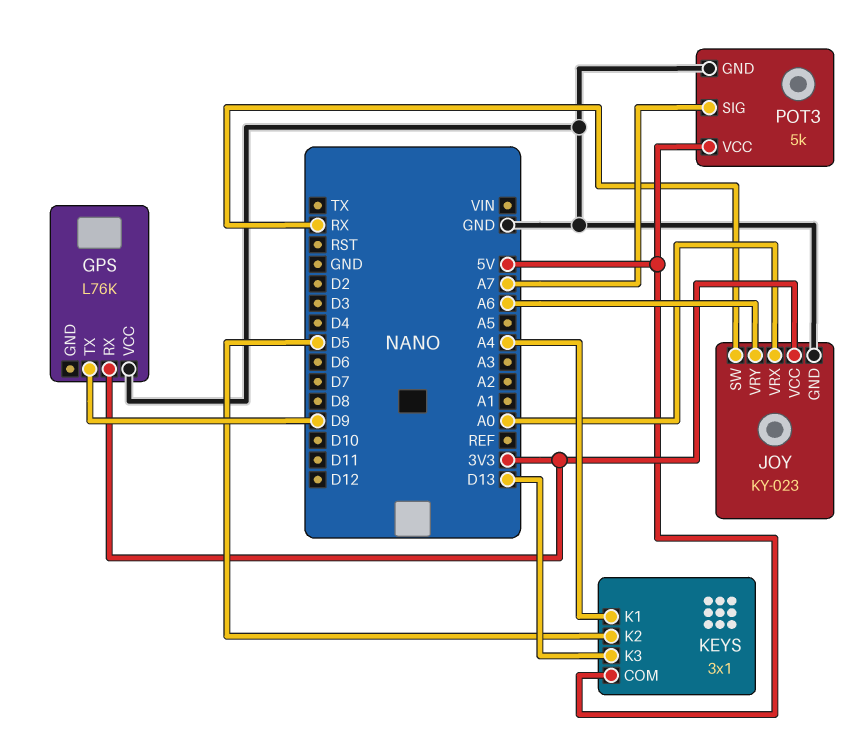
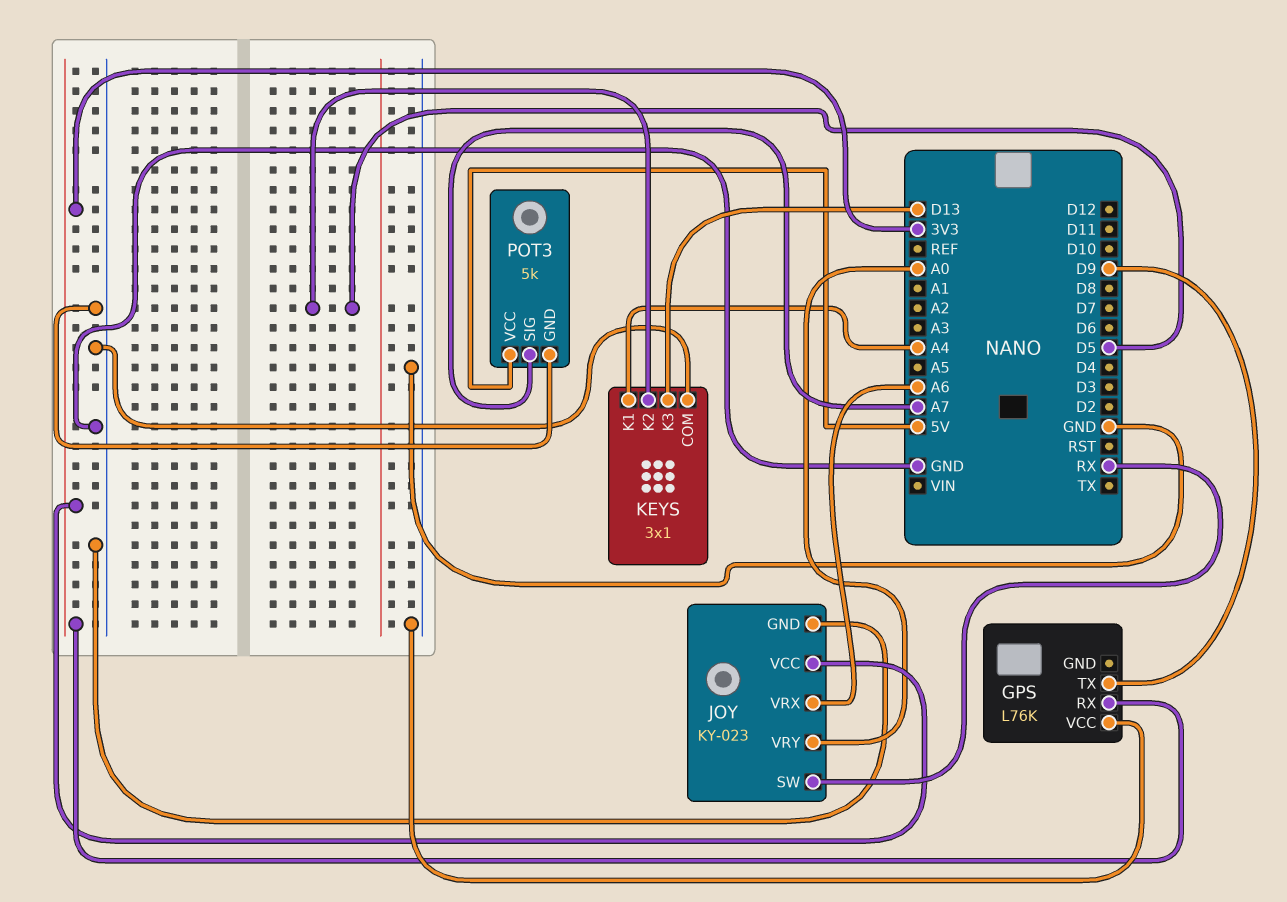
JOY pin VRX: A0 -> A6
JOY pin VRY: A6 -> A0
KEYS pin COM: 5V -> GND

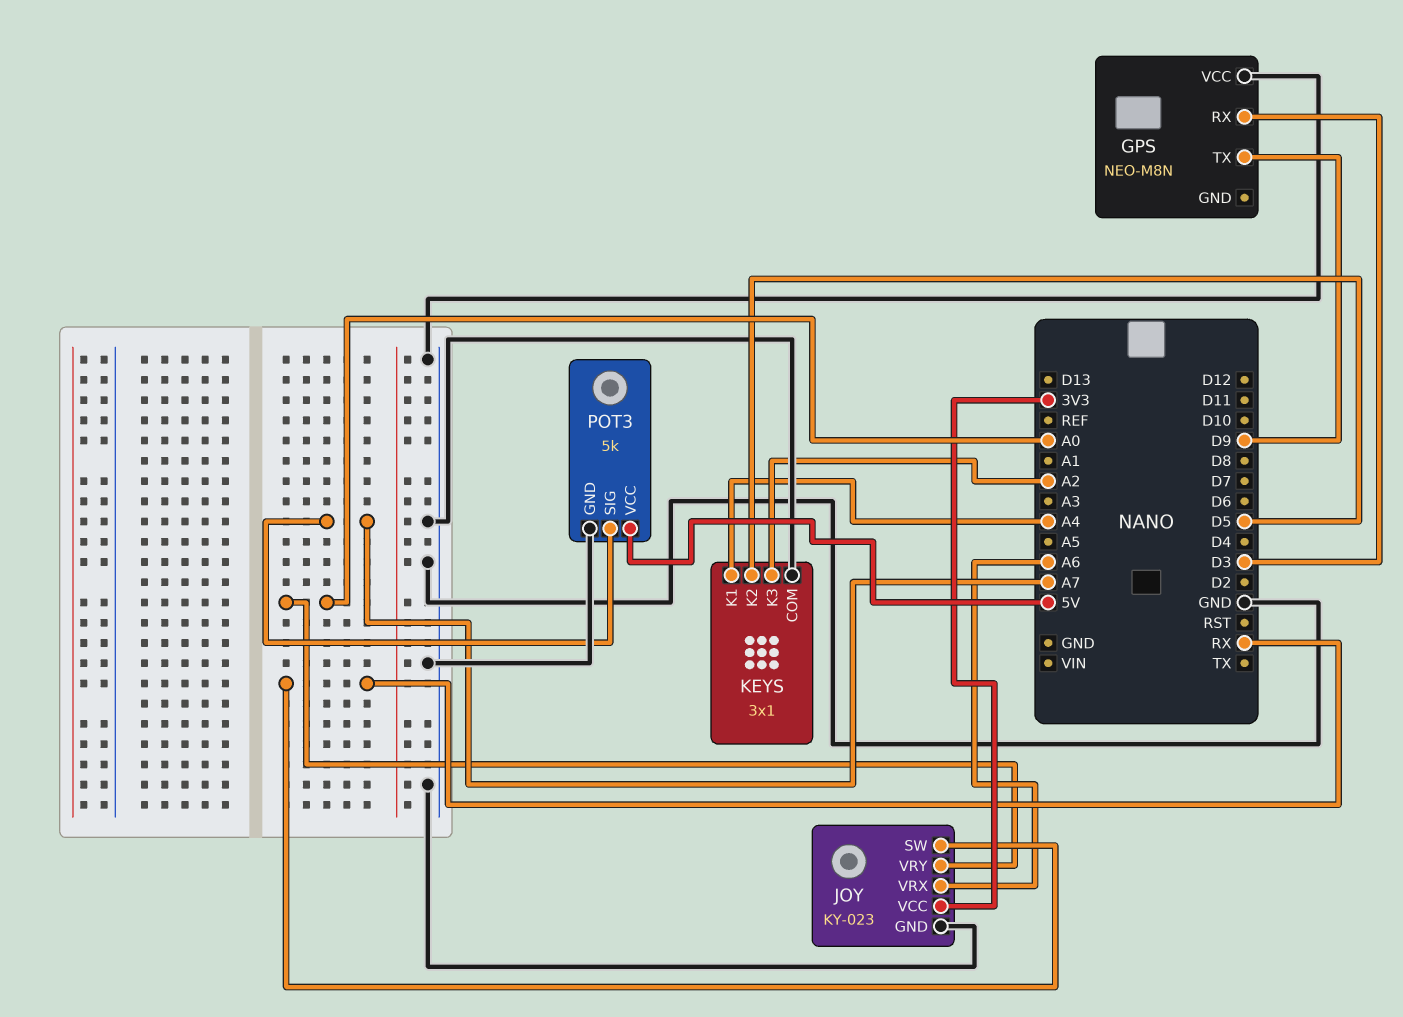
GPS: L76K -> NEO-M8N
GPS pin RX: 3V3 -> D3
KEYS pin K3: D13 -> A2

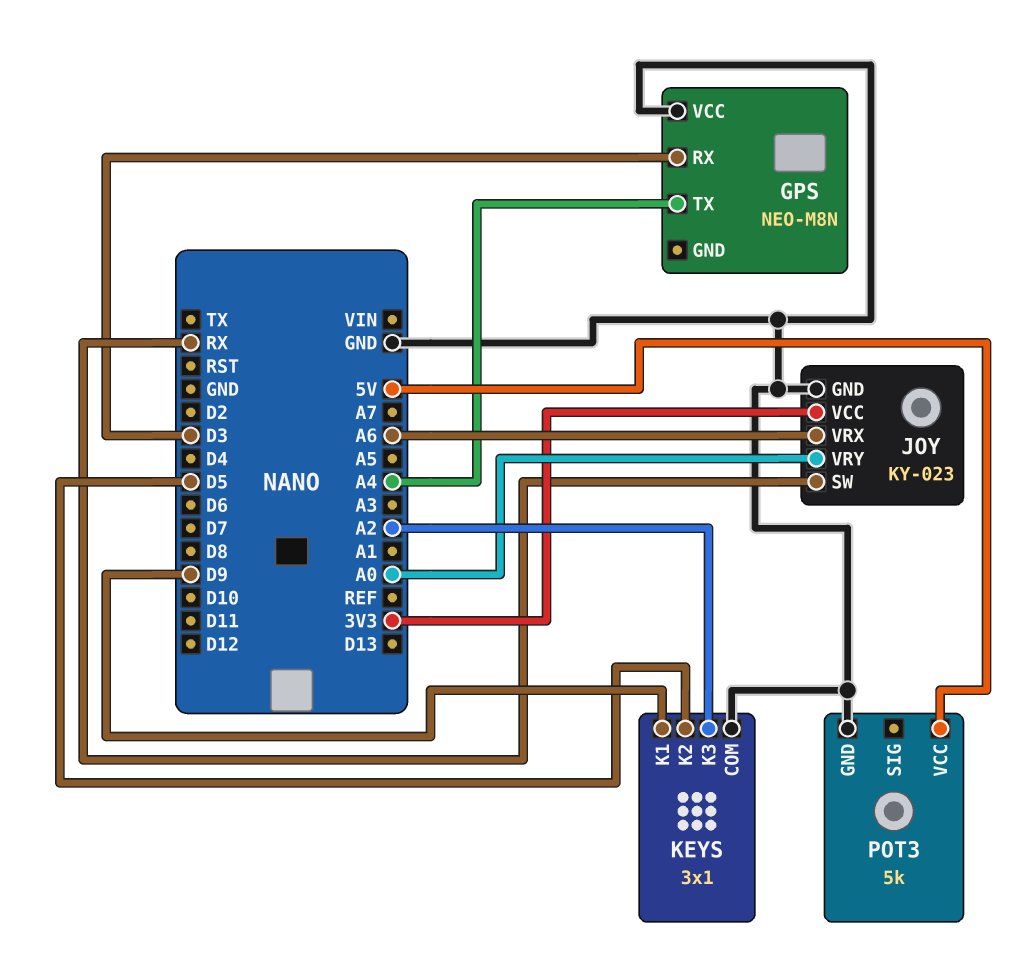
GPS pin TX: D9 -> A4
KEYS pin K1: A4 -> D9
POT3 pin SIG: A7 -> none

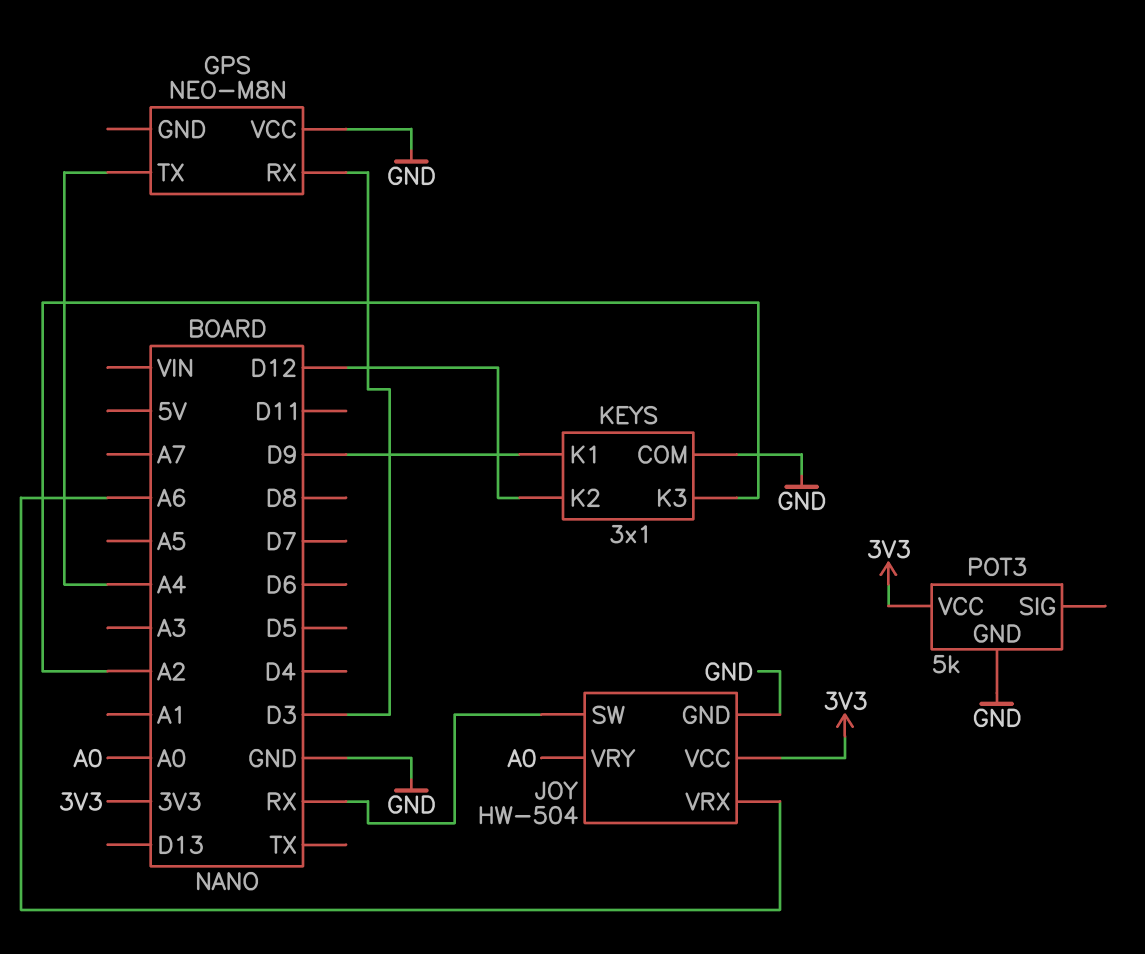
JOY: KY-023 -> HW-504
KEYS pin K2: D5 -> D12
POT3 pin VCC: 5V -> 3V3

